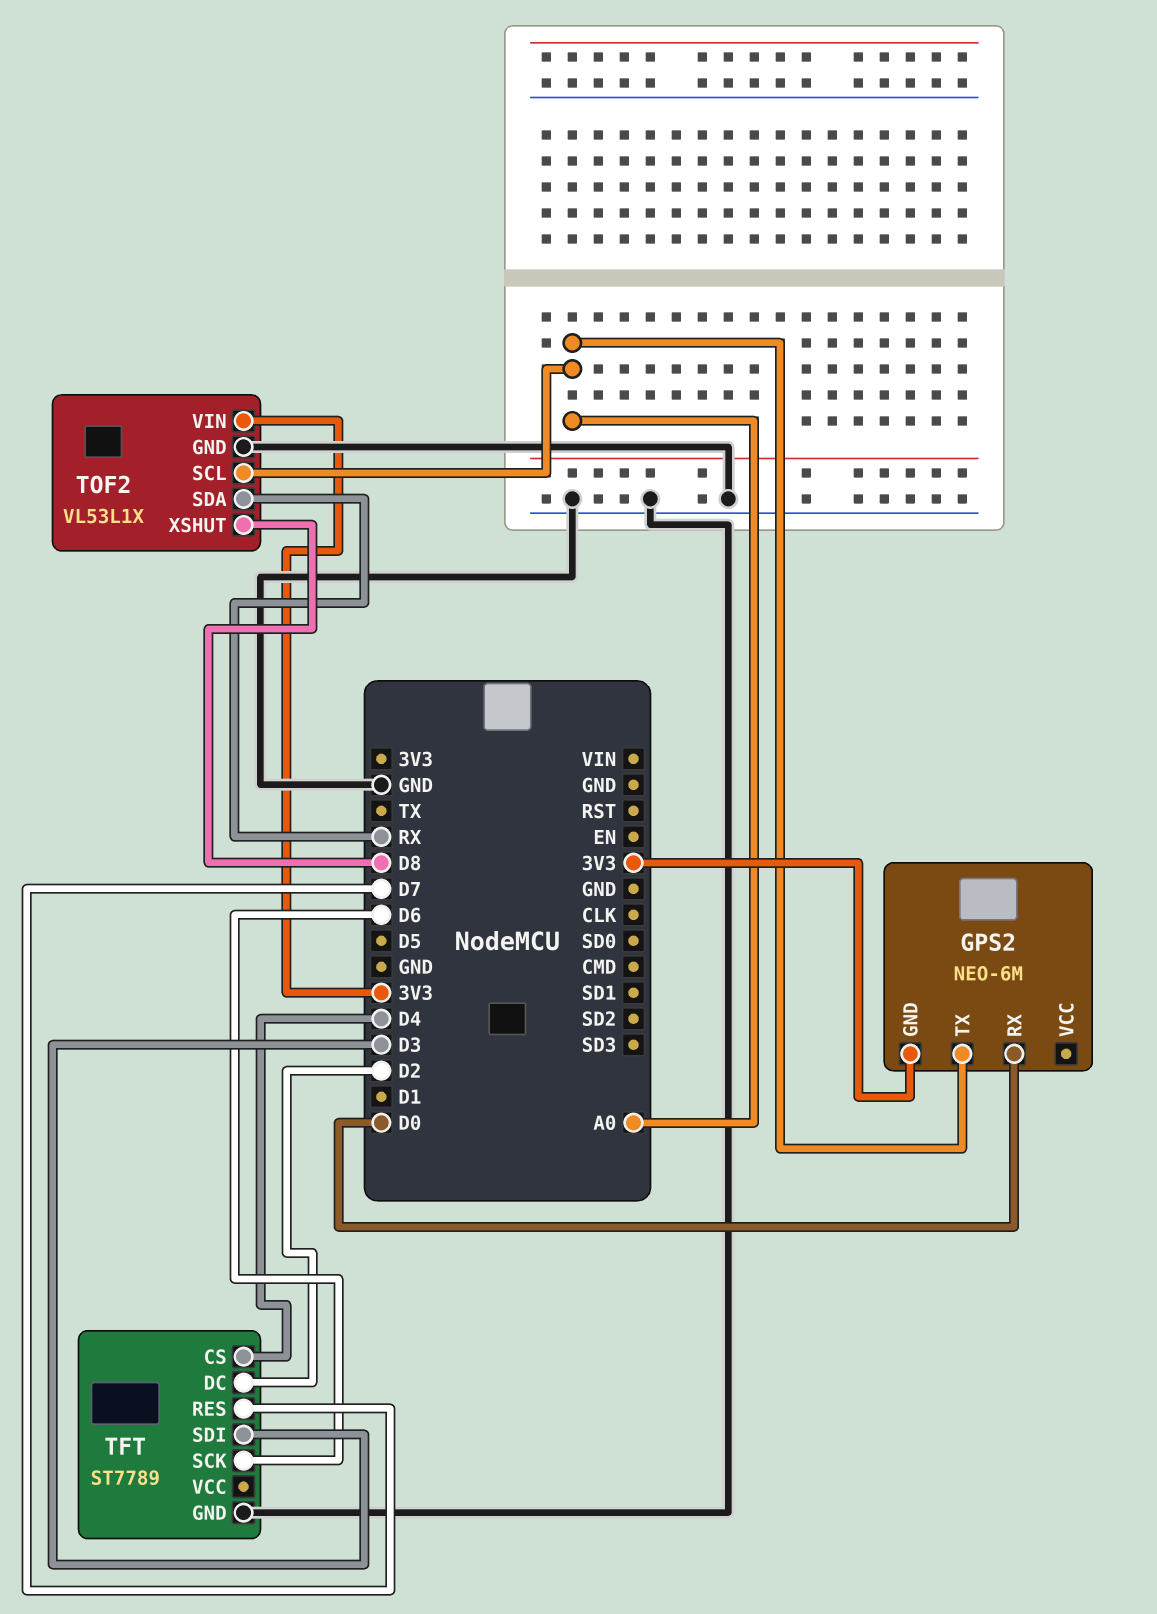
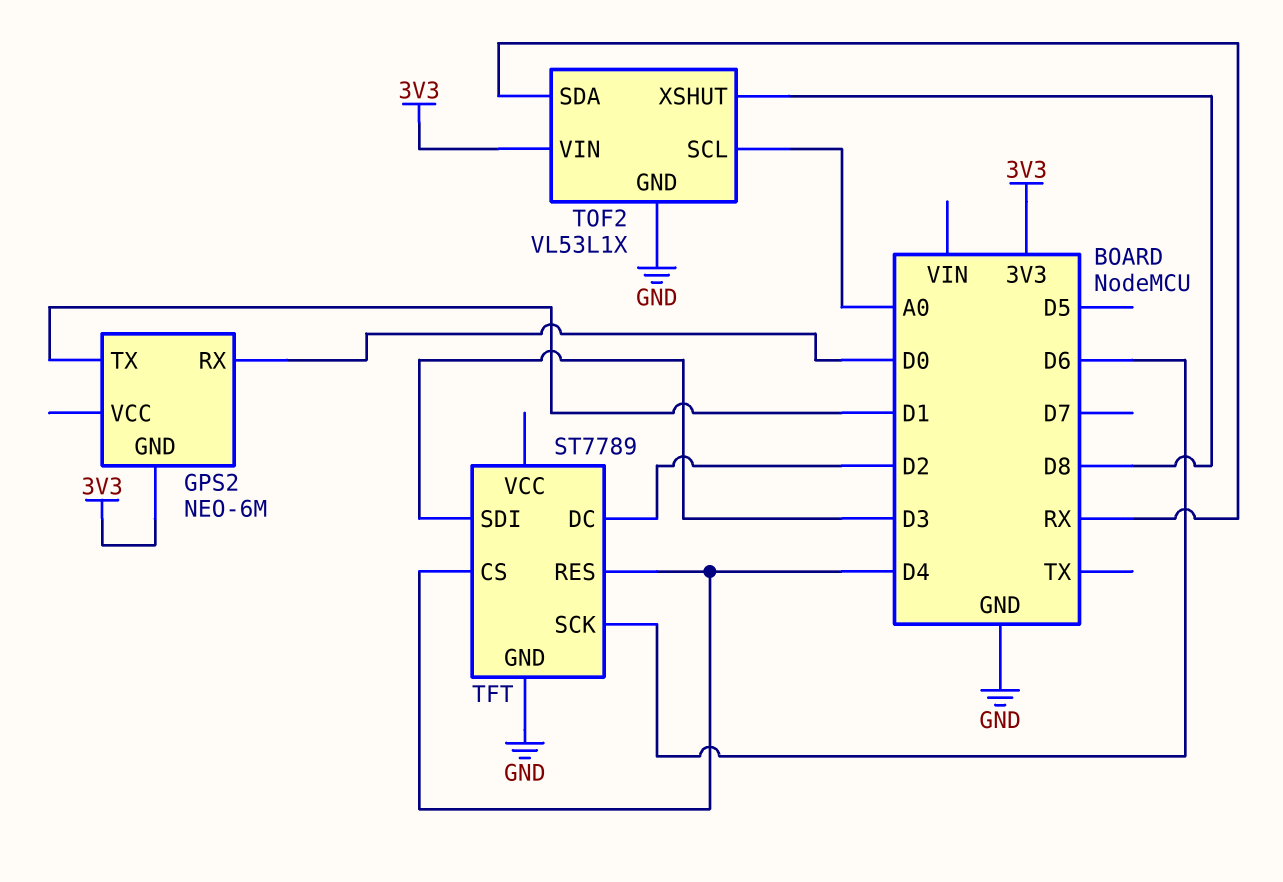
GPS2 pin TX: A0 -> D1
TFT pin RES: D7 -> D4

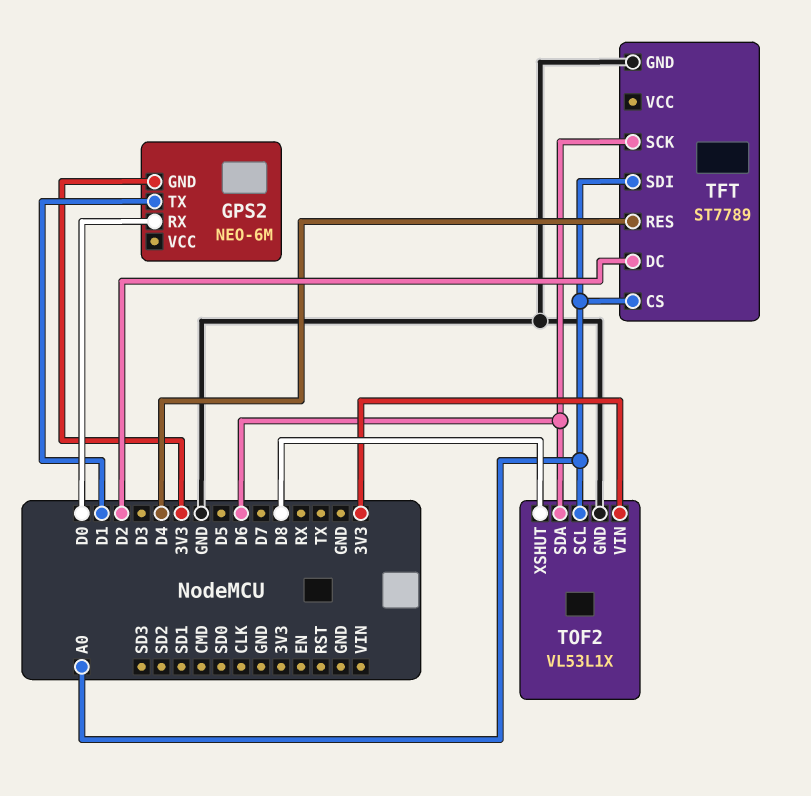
TFT pin CS: D4 -> A0
TFT pin SDI: D3 -> A0
TOF2 pin SDA: RX -> D6

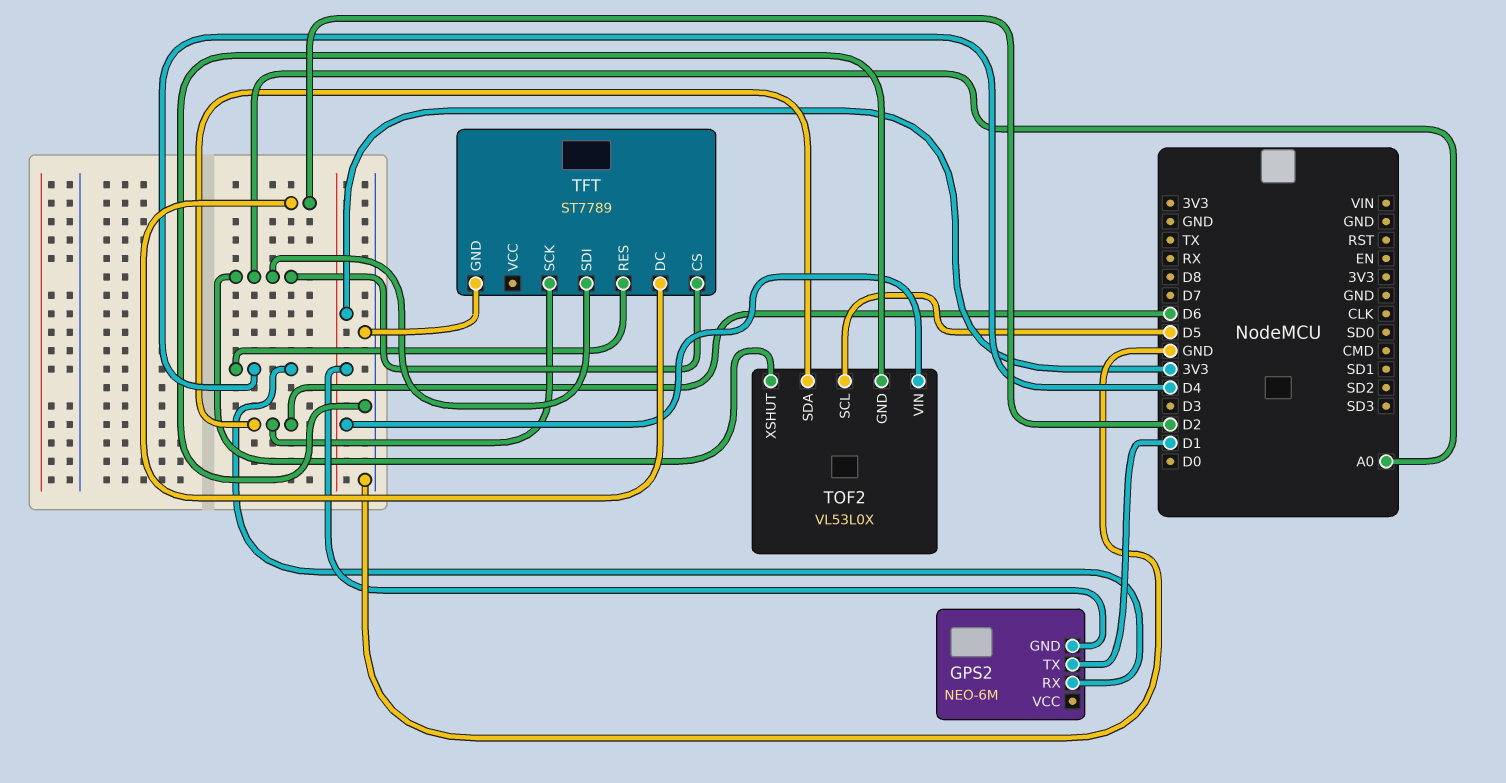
GPS2 pin RX: D0 -> D4
TOF2: VL53L1X -> VL53L0X
TOF2 pin SCL: A0 -> D5
TOF2 pin XSHUT: D8 -> A0

